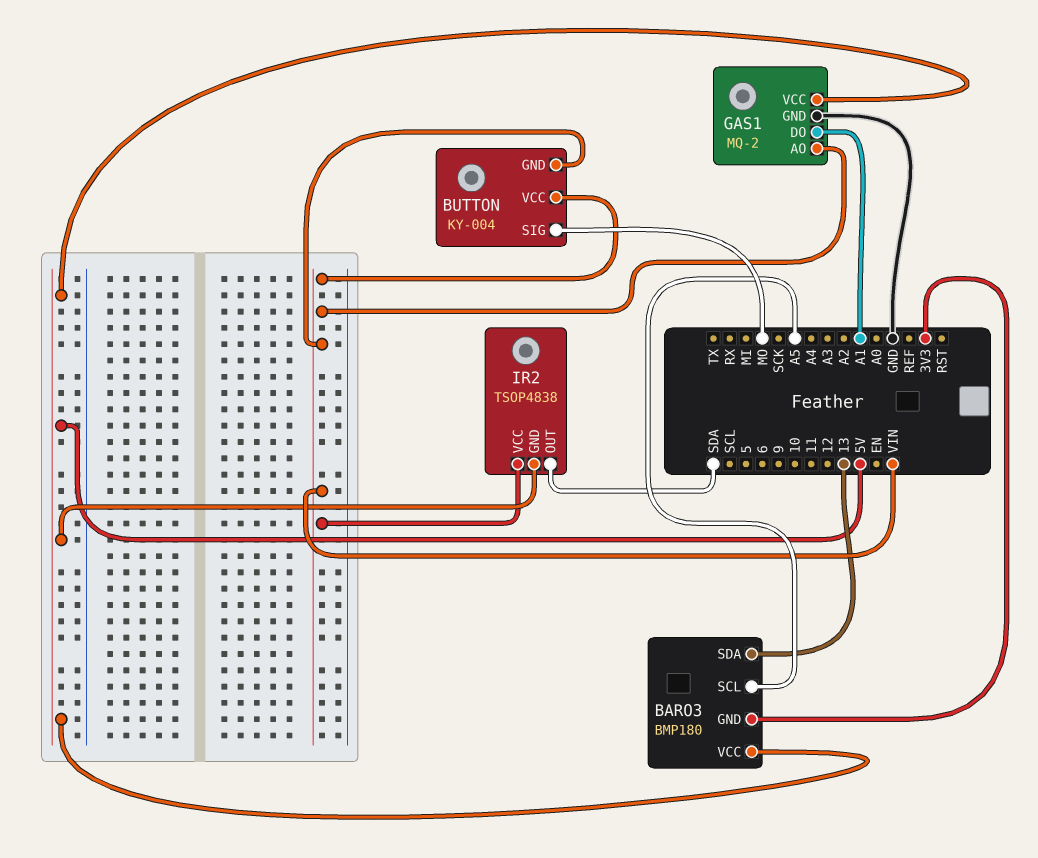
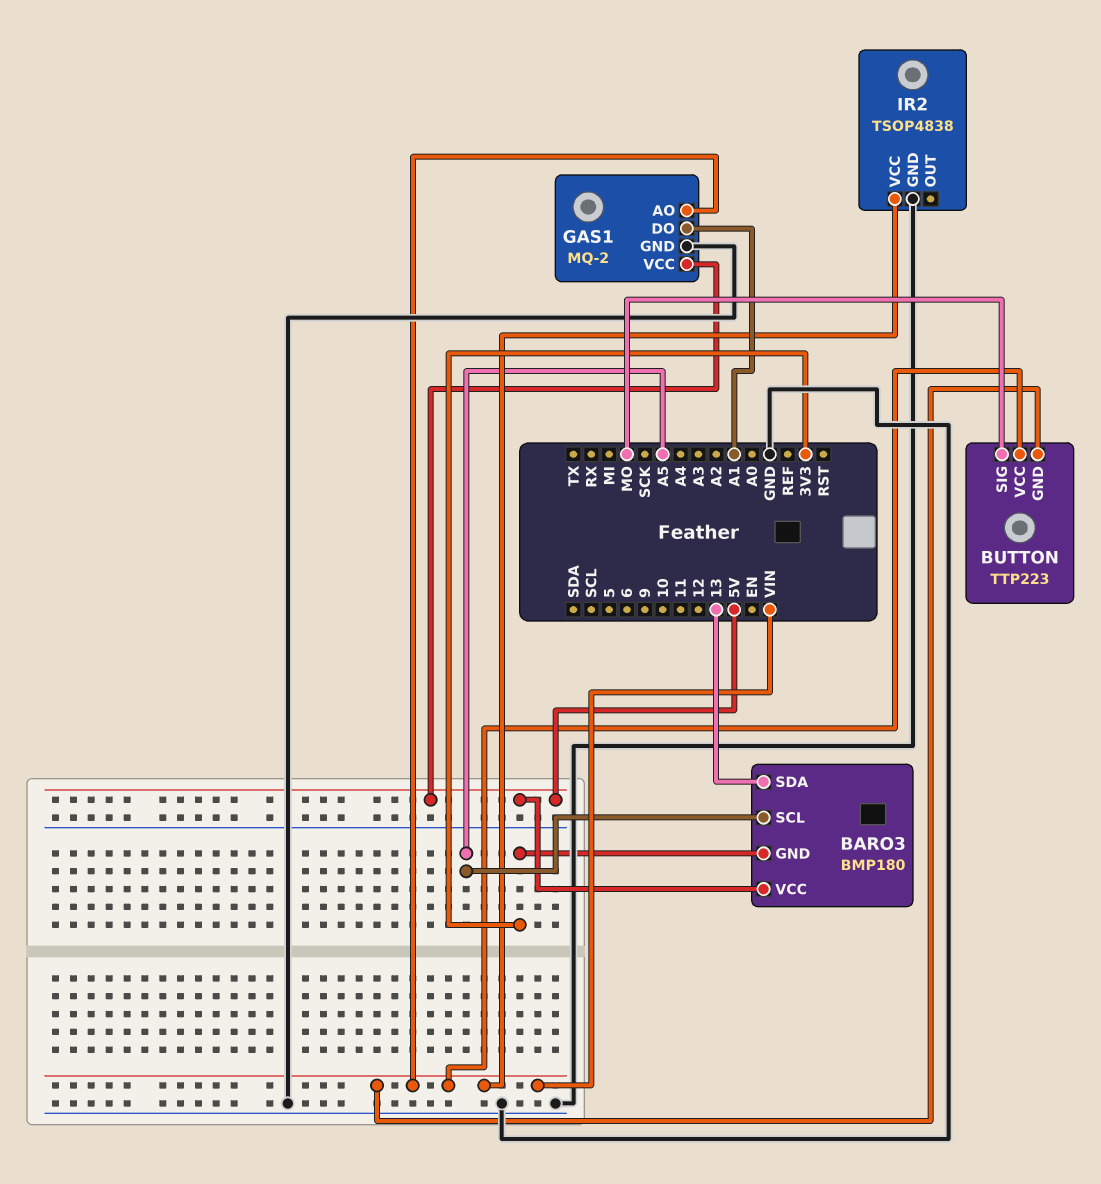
BUTTON: KY-004 -> TTP223
IR2 pin GND: 5V -> GND
IR2 pin OUT: SDA -> none

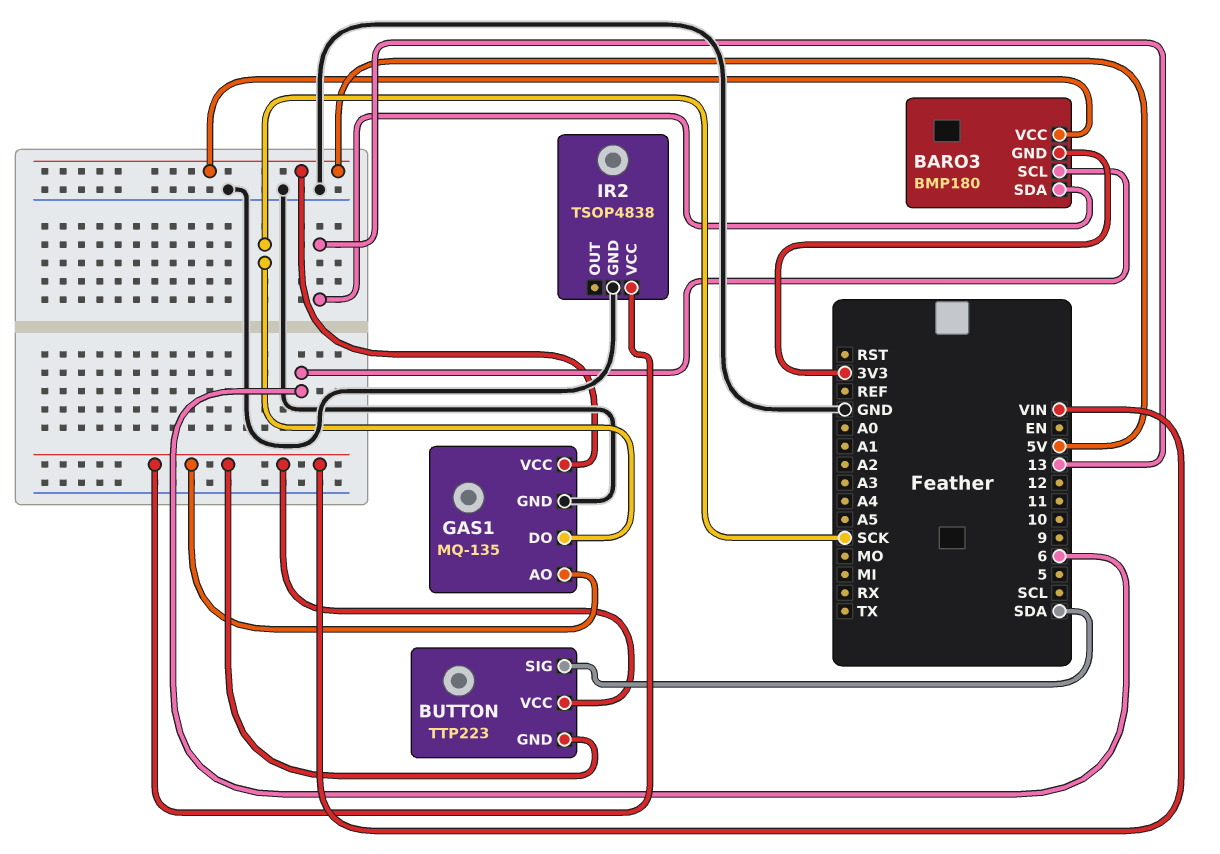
BARO3 pin SCL: A5 -> 6
BUTTON pin SIG: MO -> SDA
GAS1: MQ-2 -> MQ-135
GAS1 pin DO: A1 -> SCK

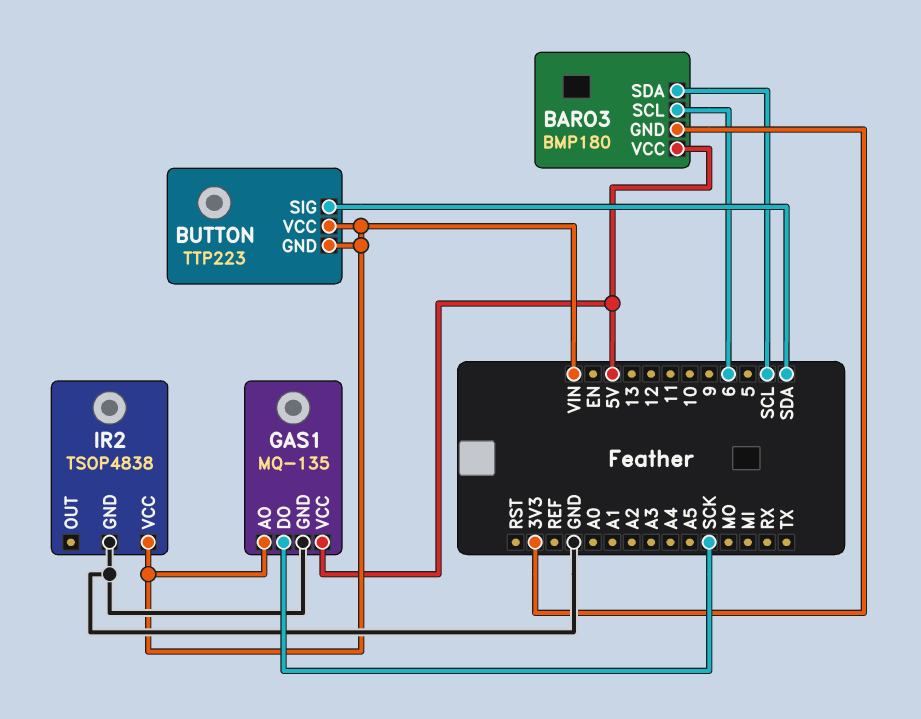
BARO3 pin SDA: 13 -> SCL

